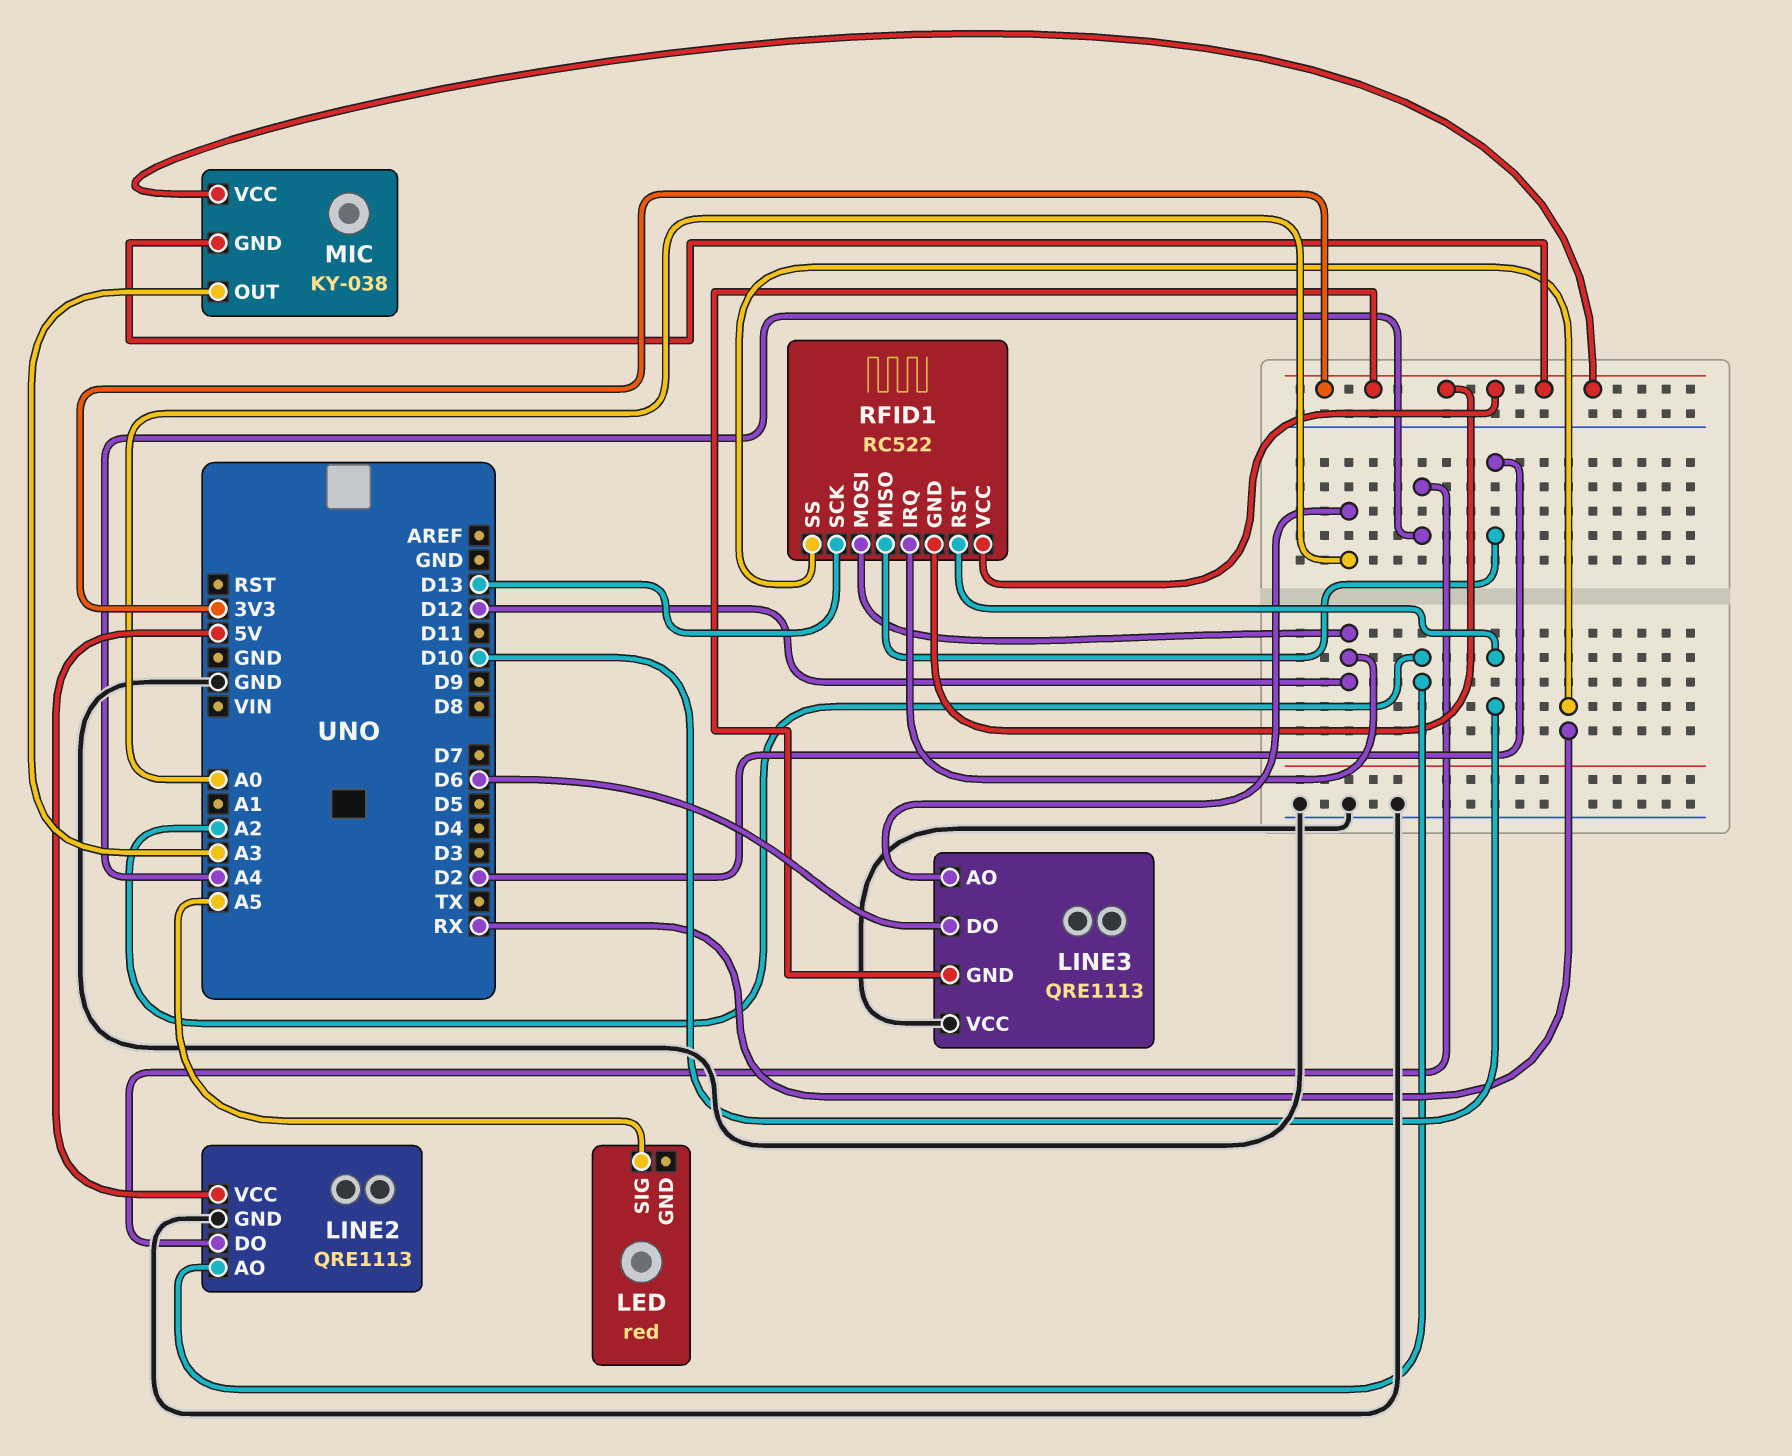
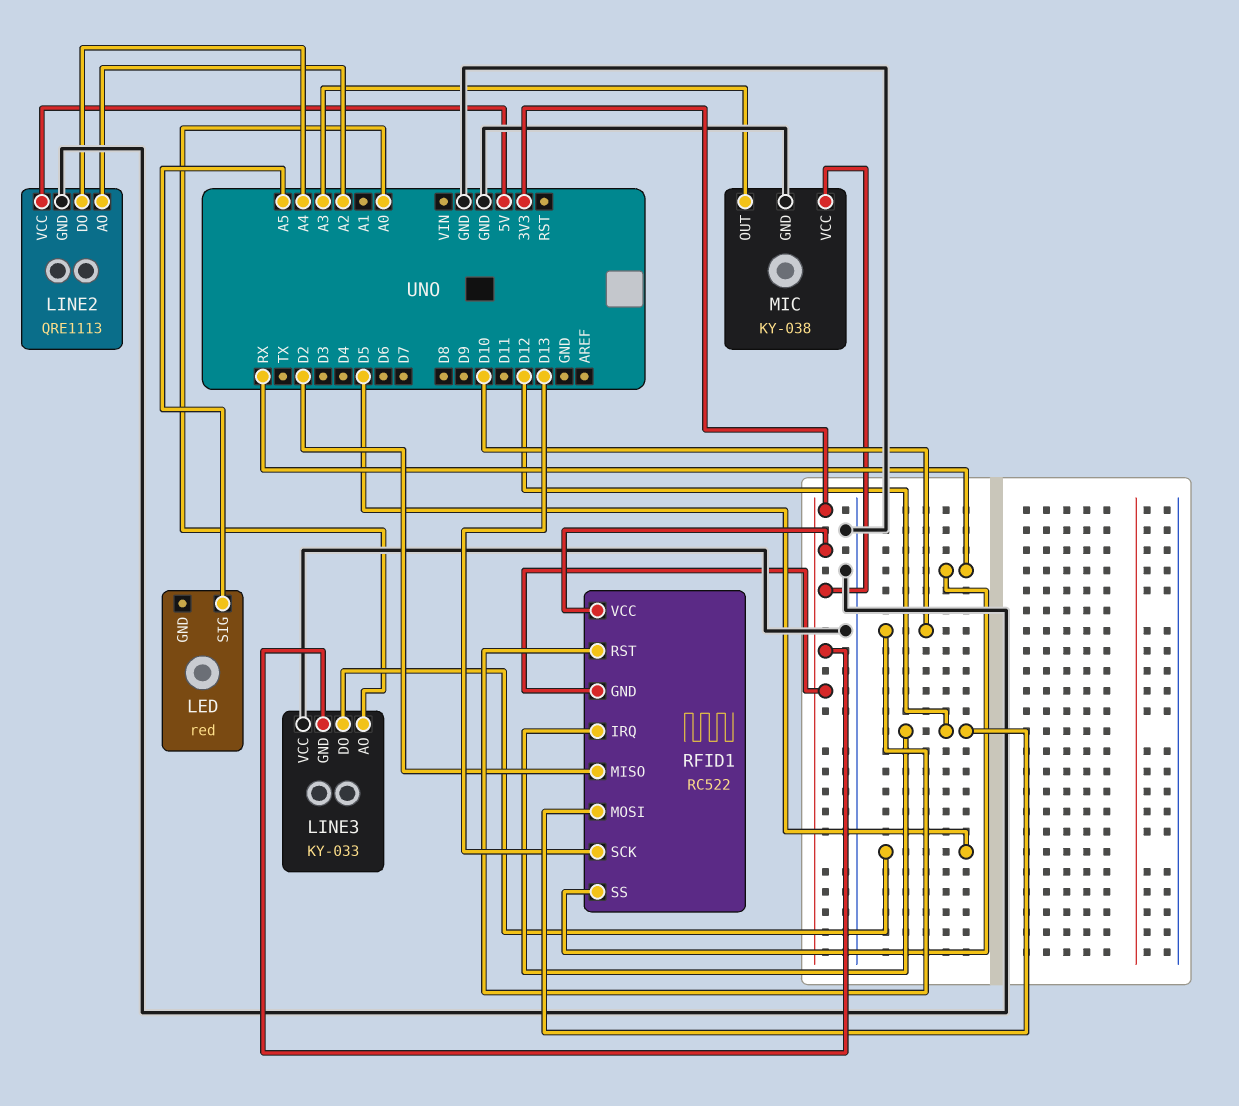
LINE3: QRE1113 -> KY-033
LINE3 pin DO: D6 -> D5
MIC pin GND: 3V3 -> GND

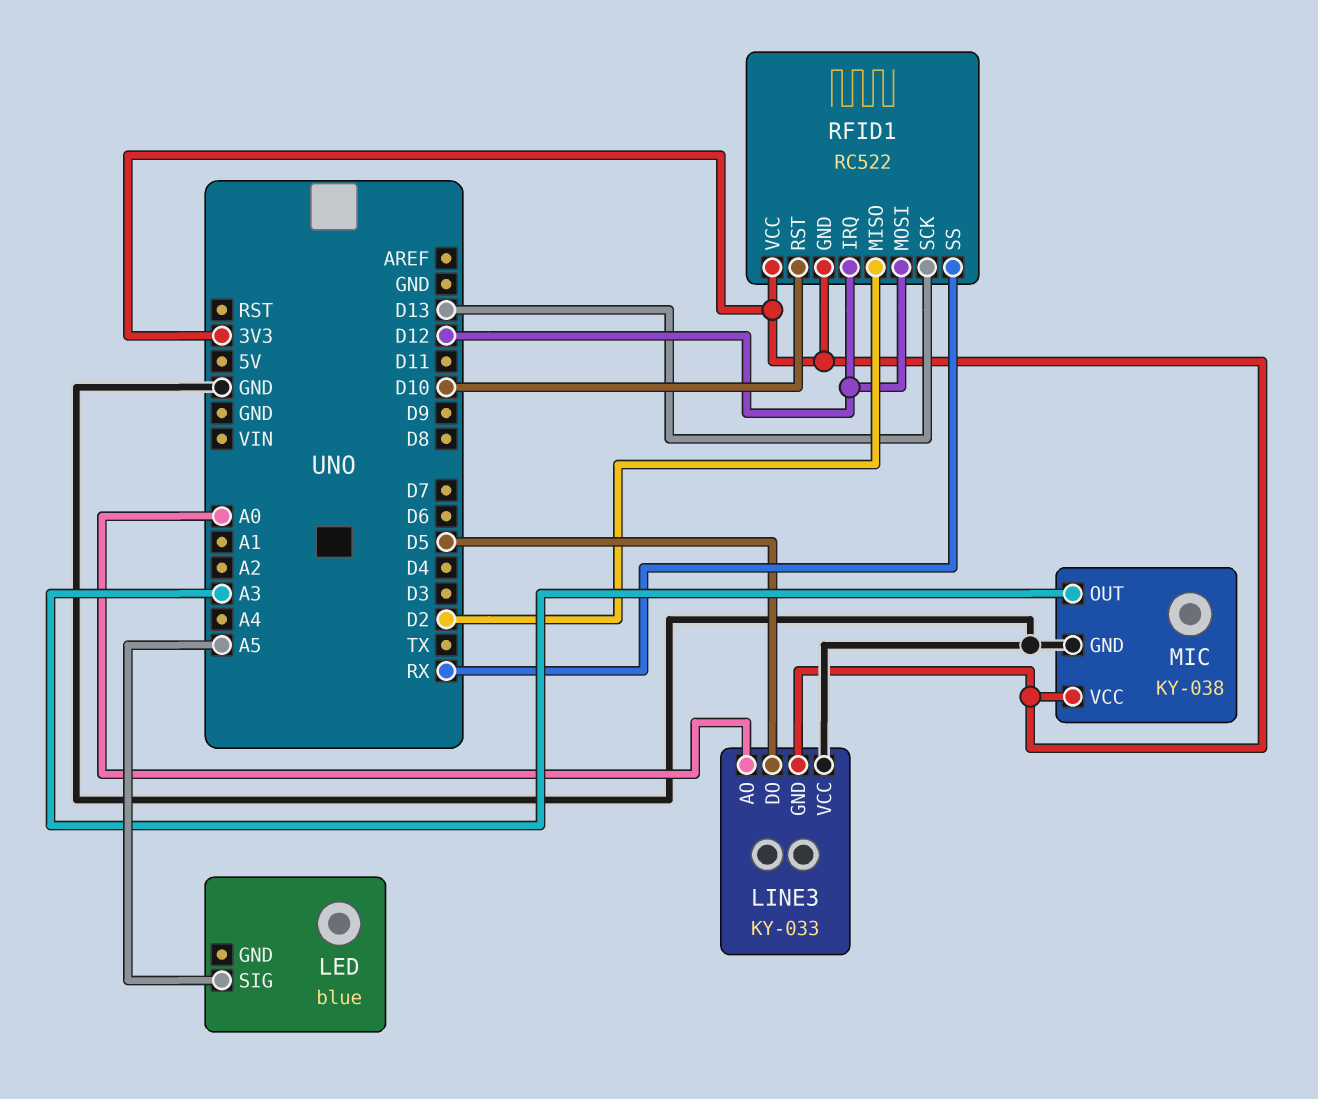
LED: red -> blue
LINE2: QRE1113 -> none
LINE2 pin AO: A2 -> none
LINE2 pin DO: A4 -> none
LINE2 pin GND: GND -> none
LINE2 pin VCC: 5V -> none

